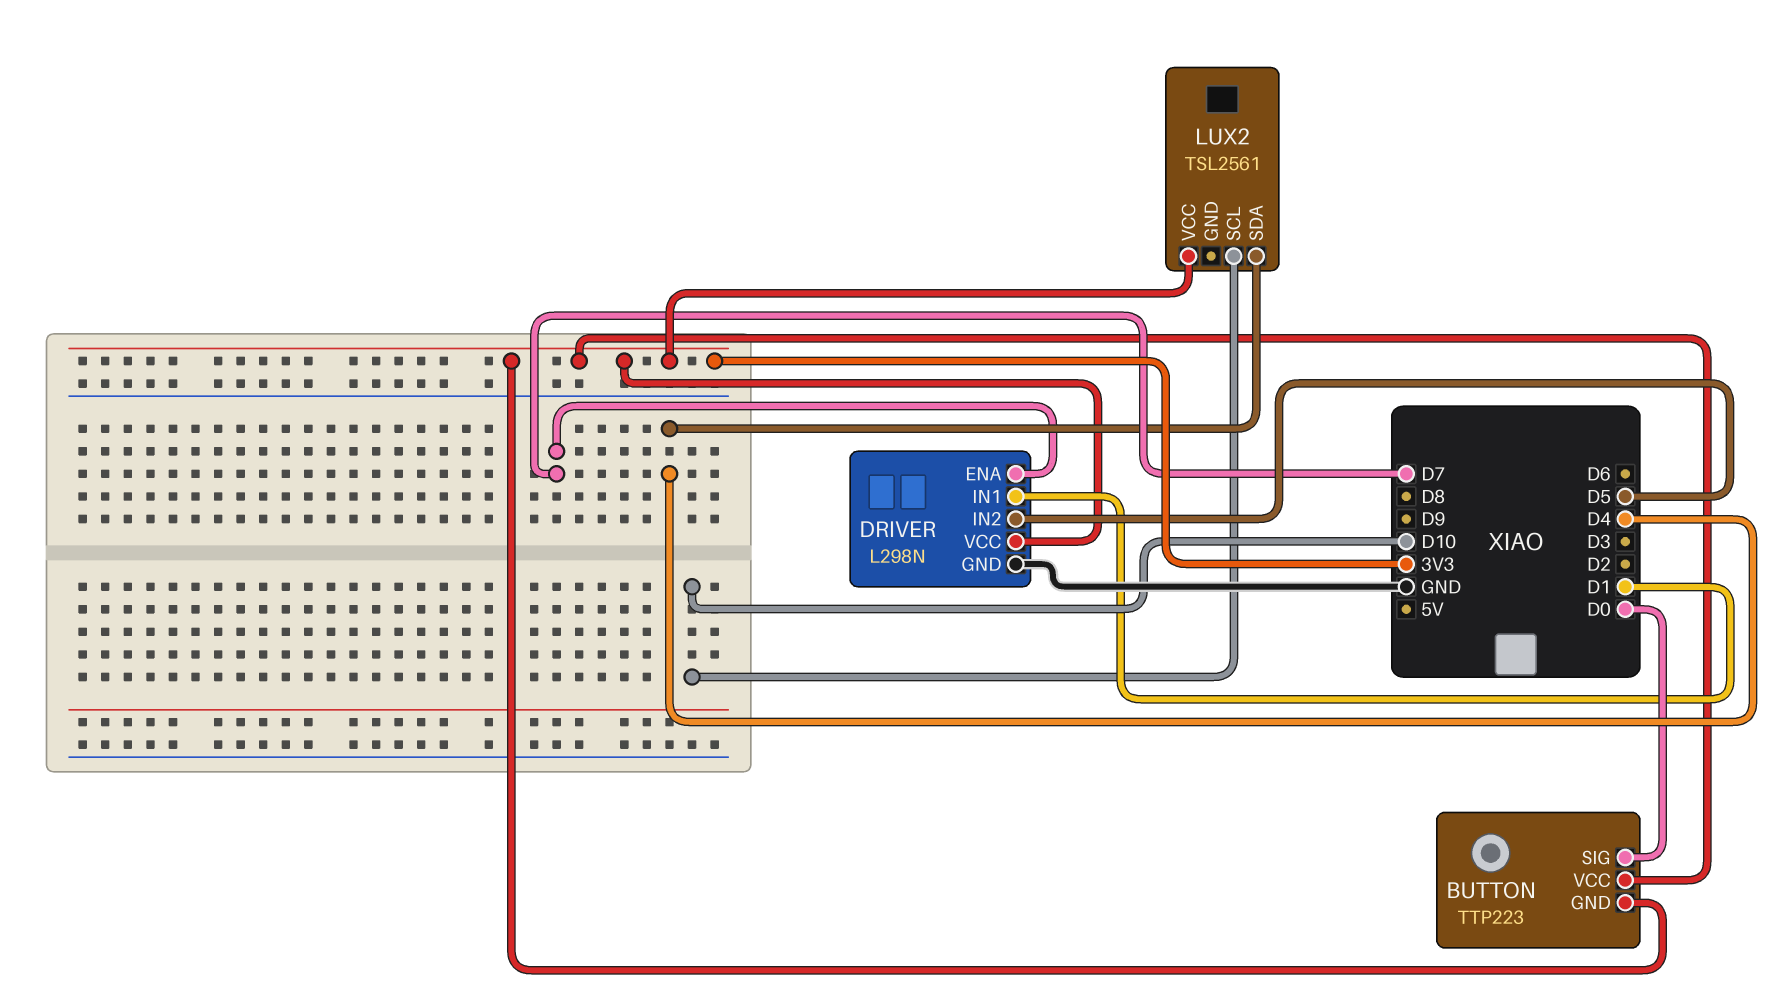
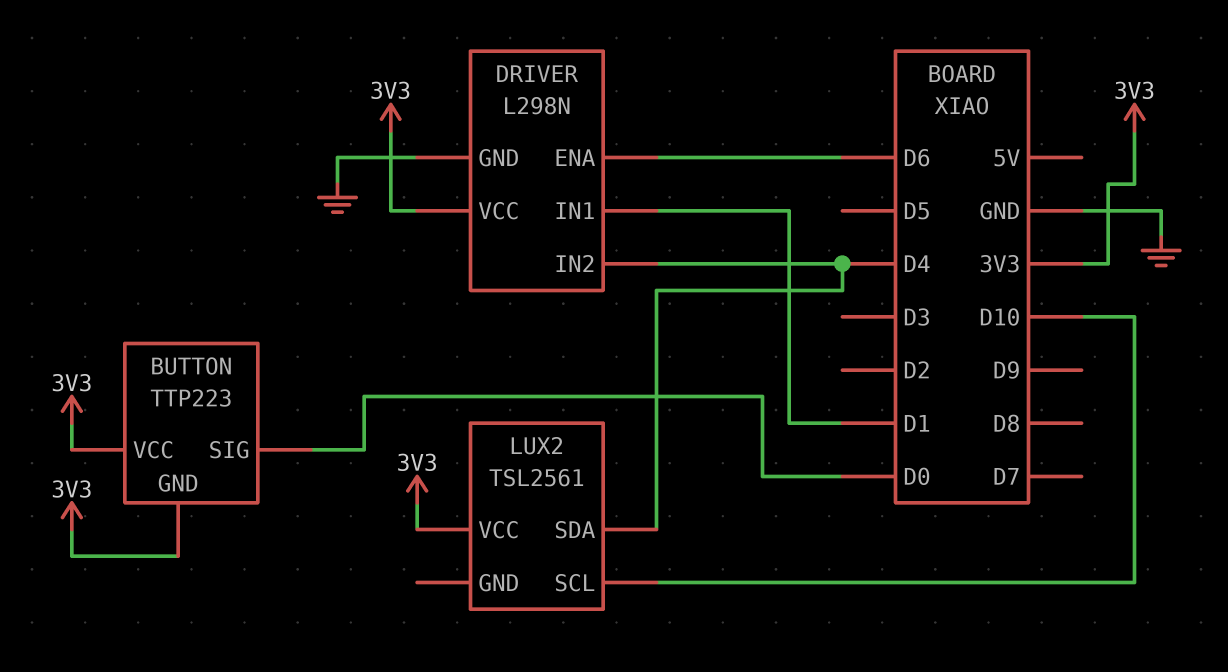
DRIVER pin ENA: D7 -> D6
DRIVER pin IN2: D5 -> D4

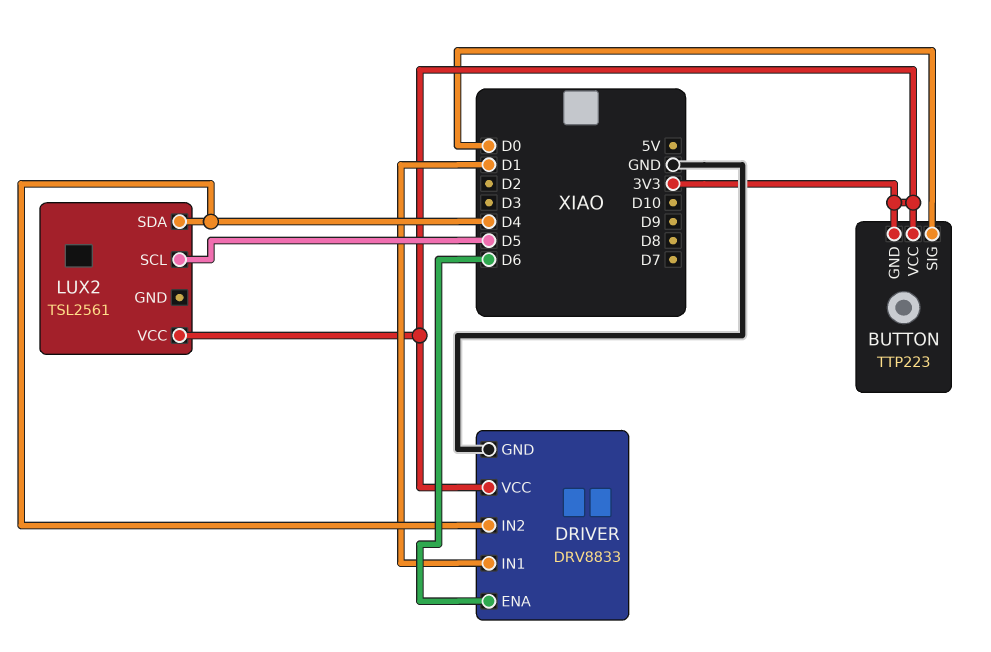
DRIVER: L298N -> DRV8833
LUX2 pin SCL: D10 -> D5

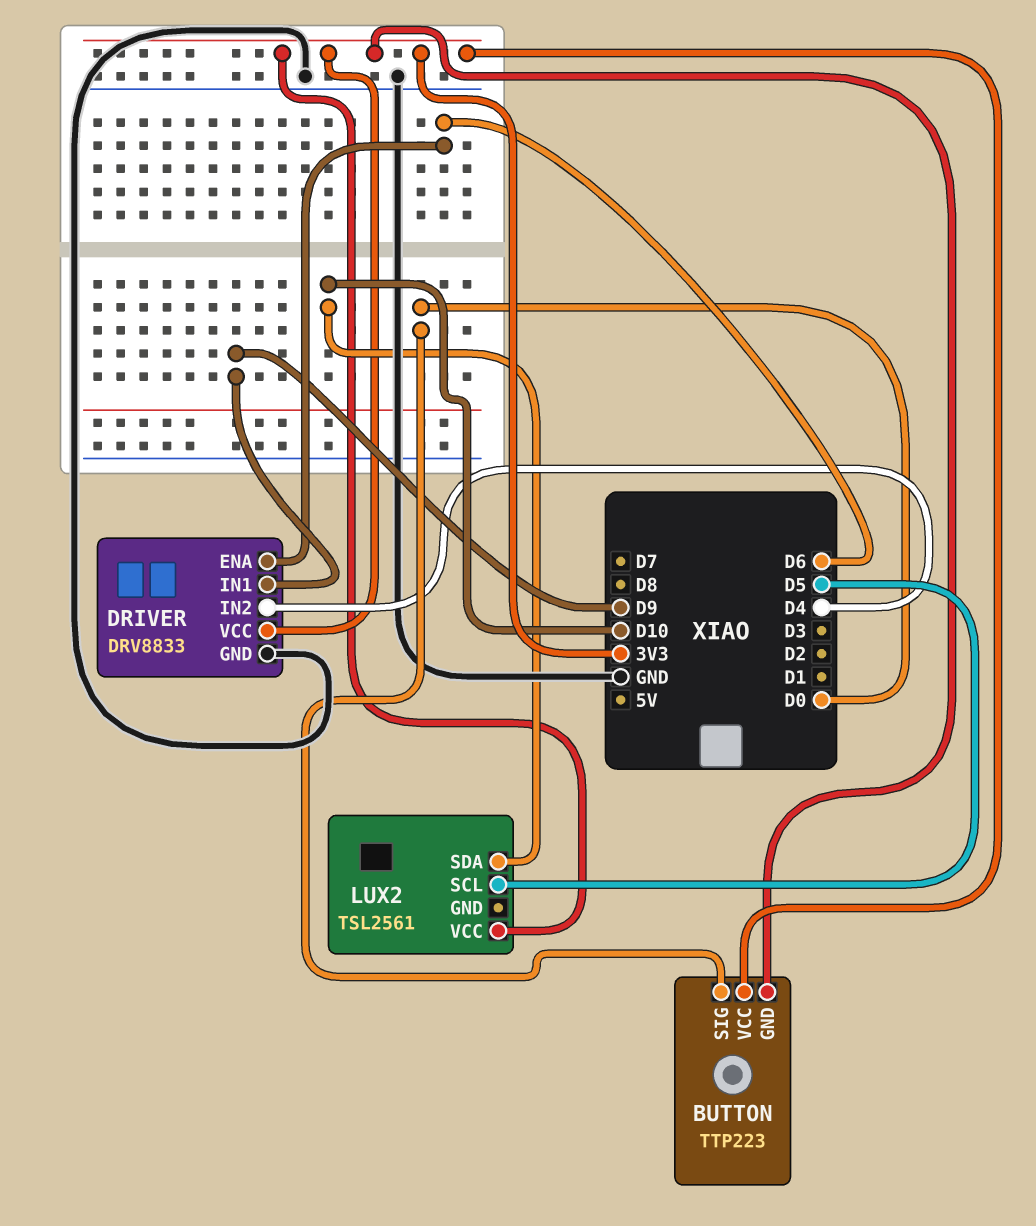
DRIVER pin IN1: D1 -> D9
LUX2 pin SDA: D4 -> D10

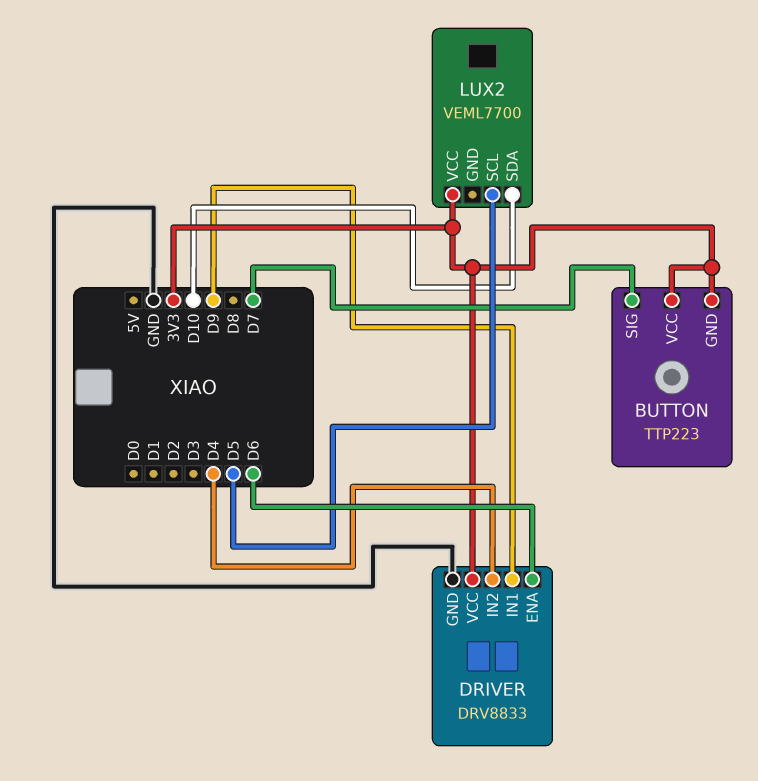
BUTTON pin SIG: D0 -> D7
LUX2: TSL2561 -> VEML7700

